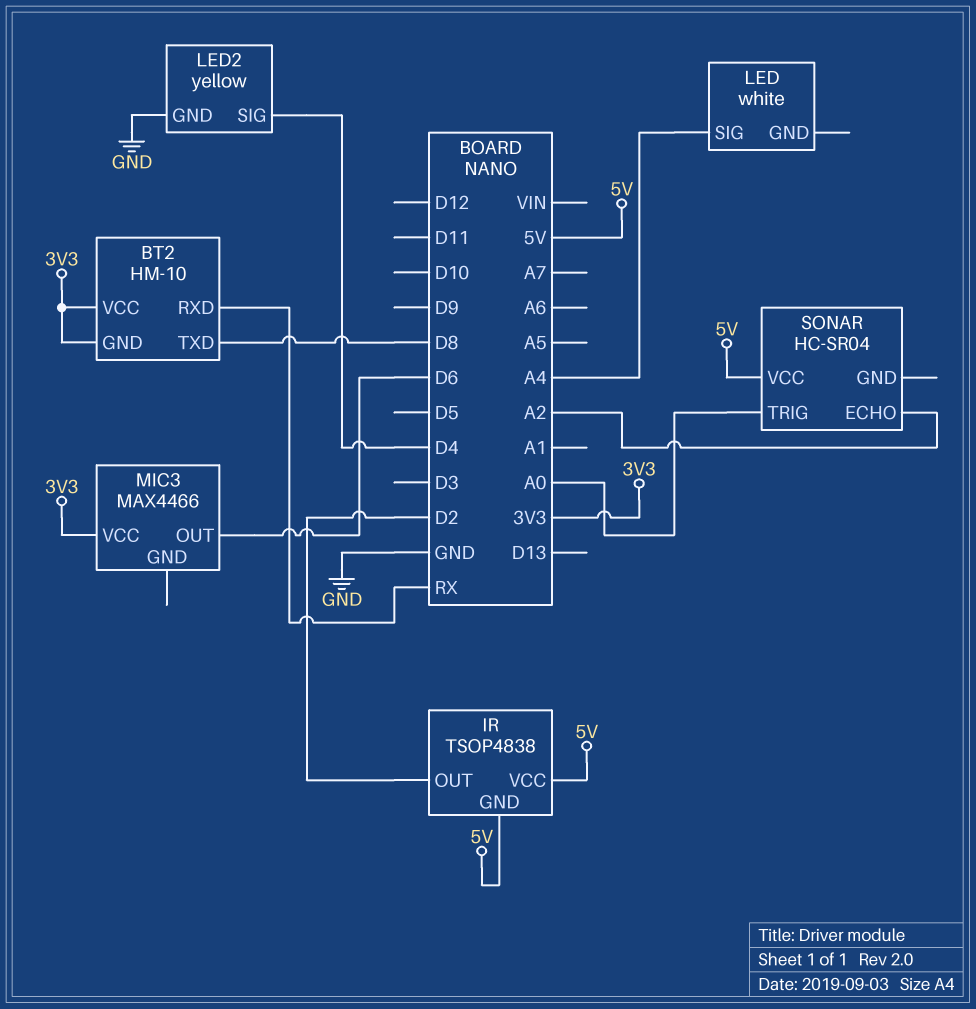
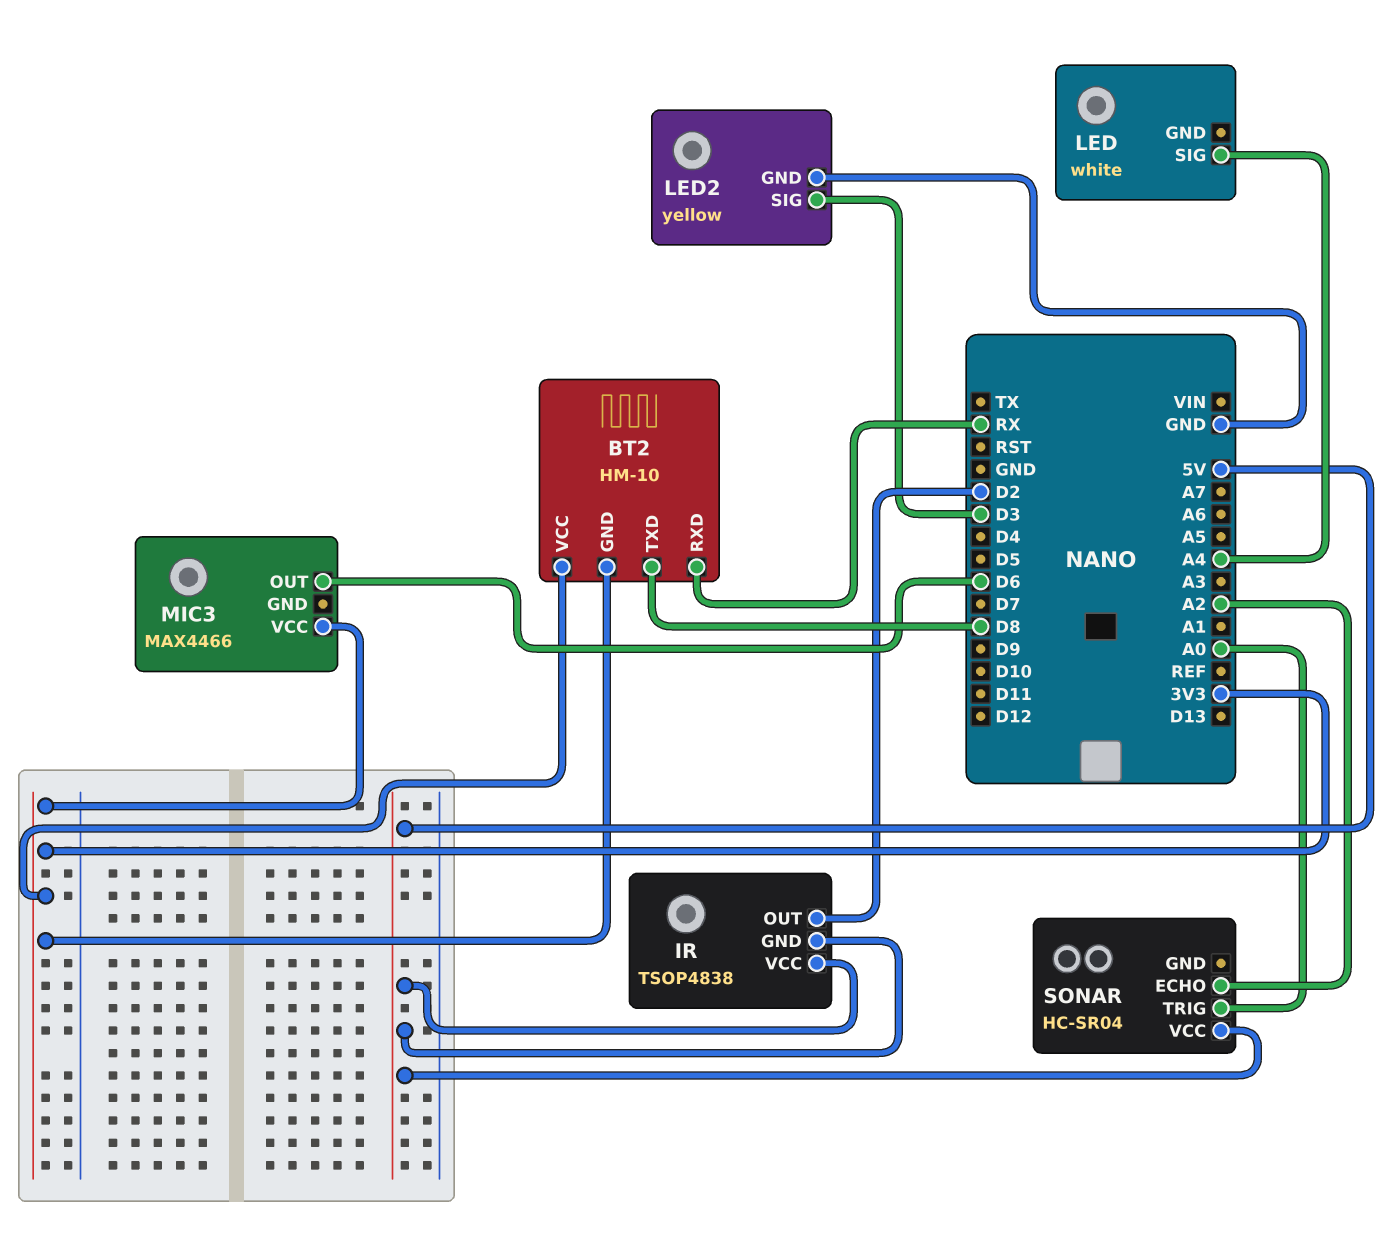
LED2 pin SIG: D4 -> D3

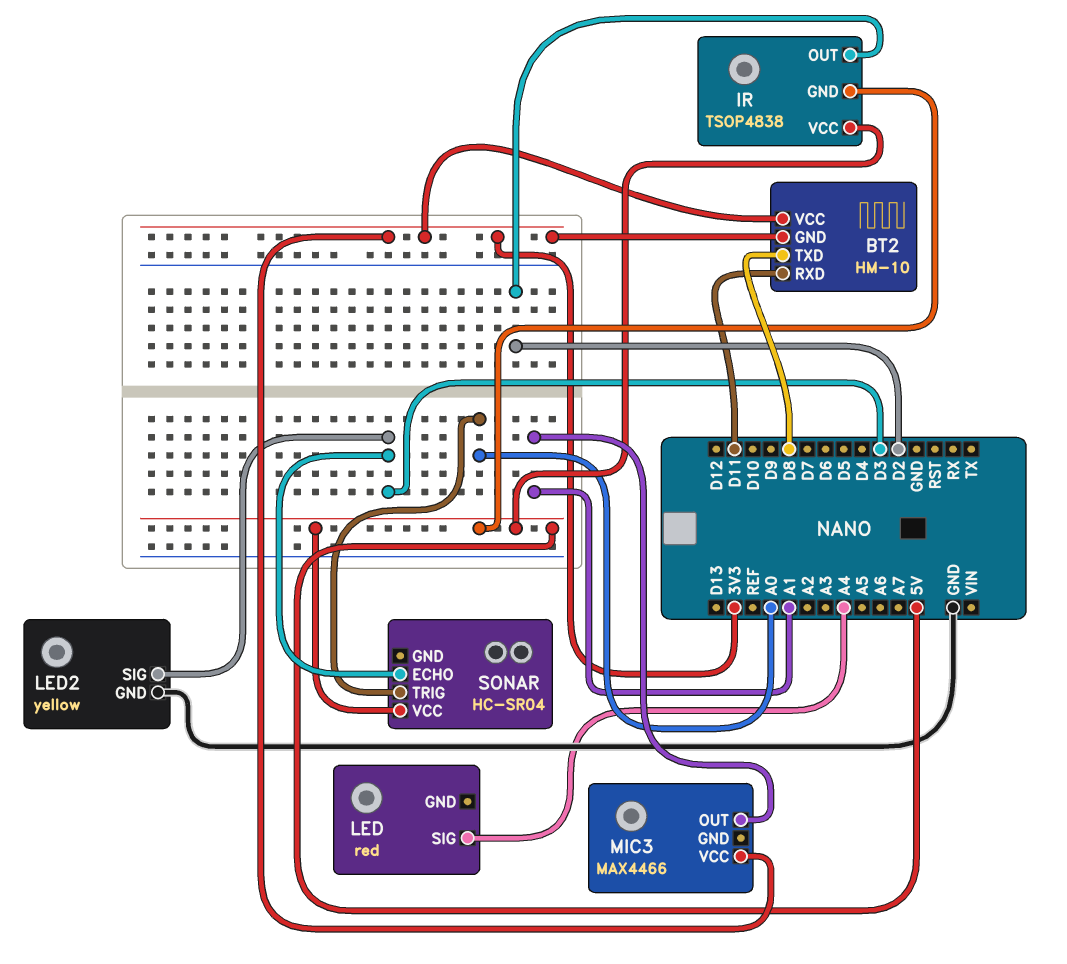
BT2 pin RXD: RX -> D11
LED: white -> red
MIC3 pin OUT: D6 -> A1
SONAR pin ECHO: A2 -> D3

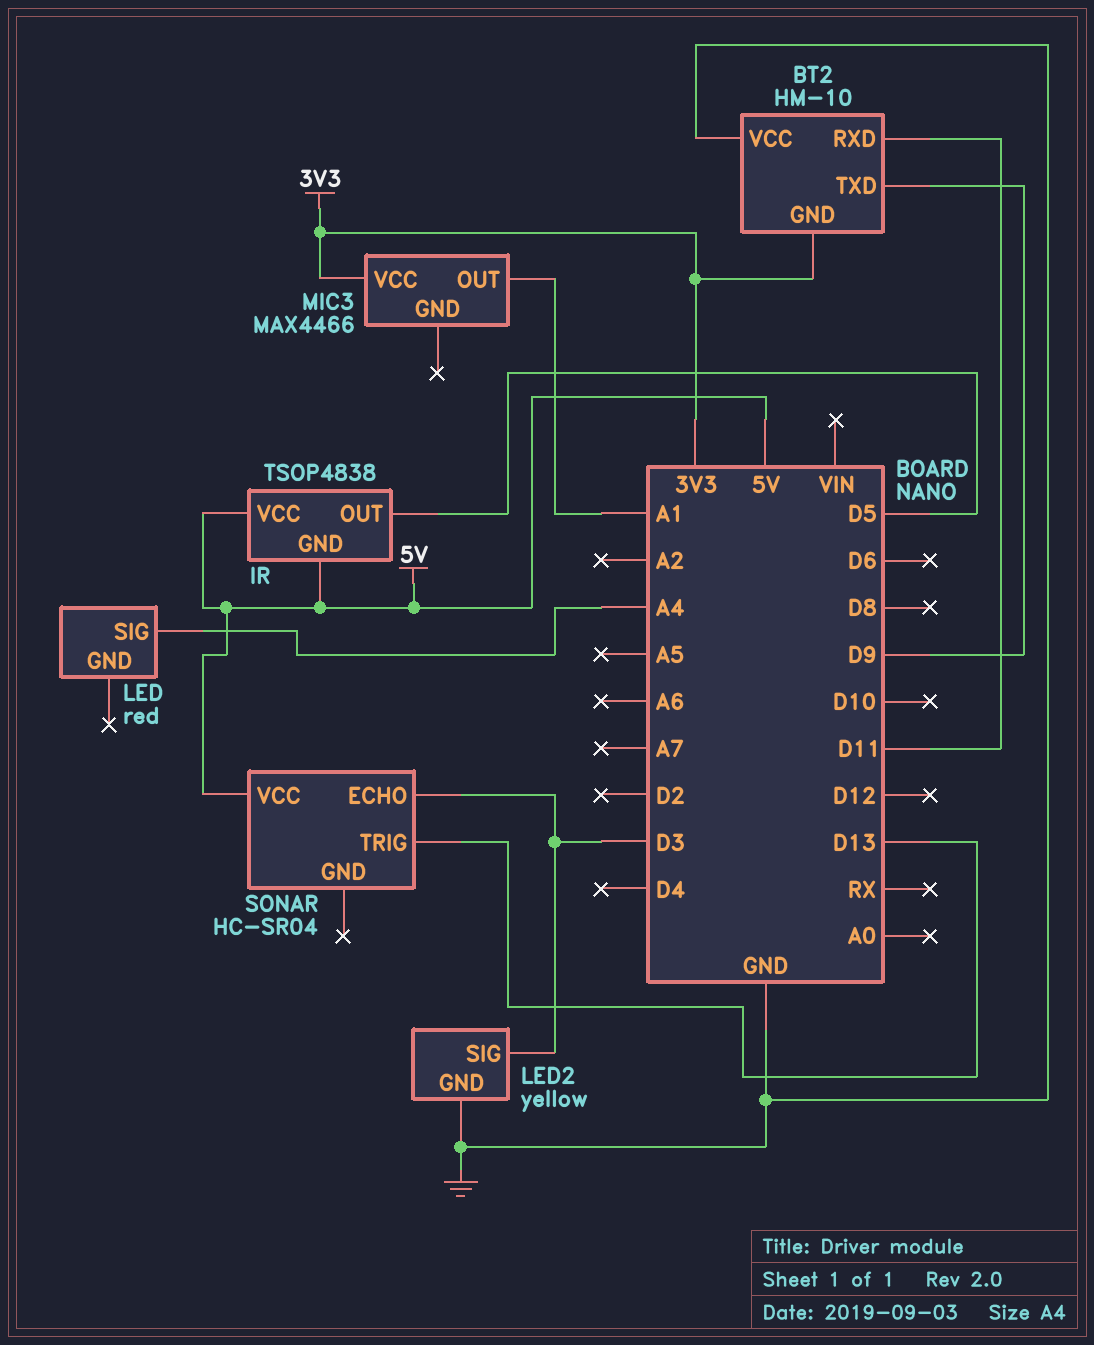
BT2 pin TXD: D8 -> D9
BT2 pin VCC: 3V3 -> GND
IR pin OUT: D2 -> D5
SONAR pin TRIG: A0 -> D13

